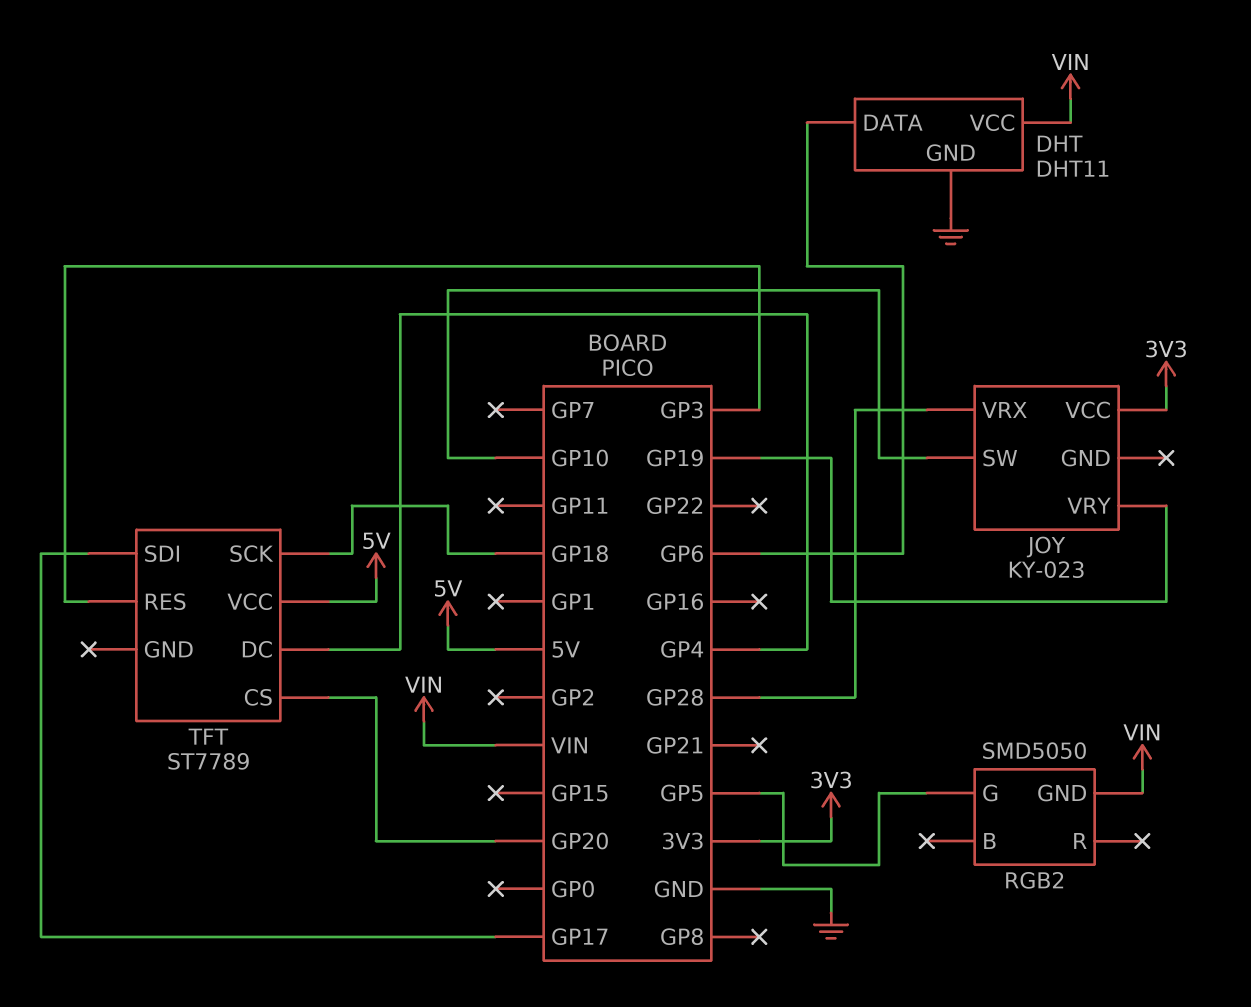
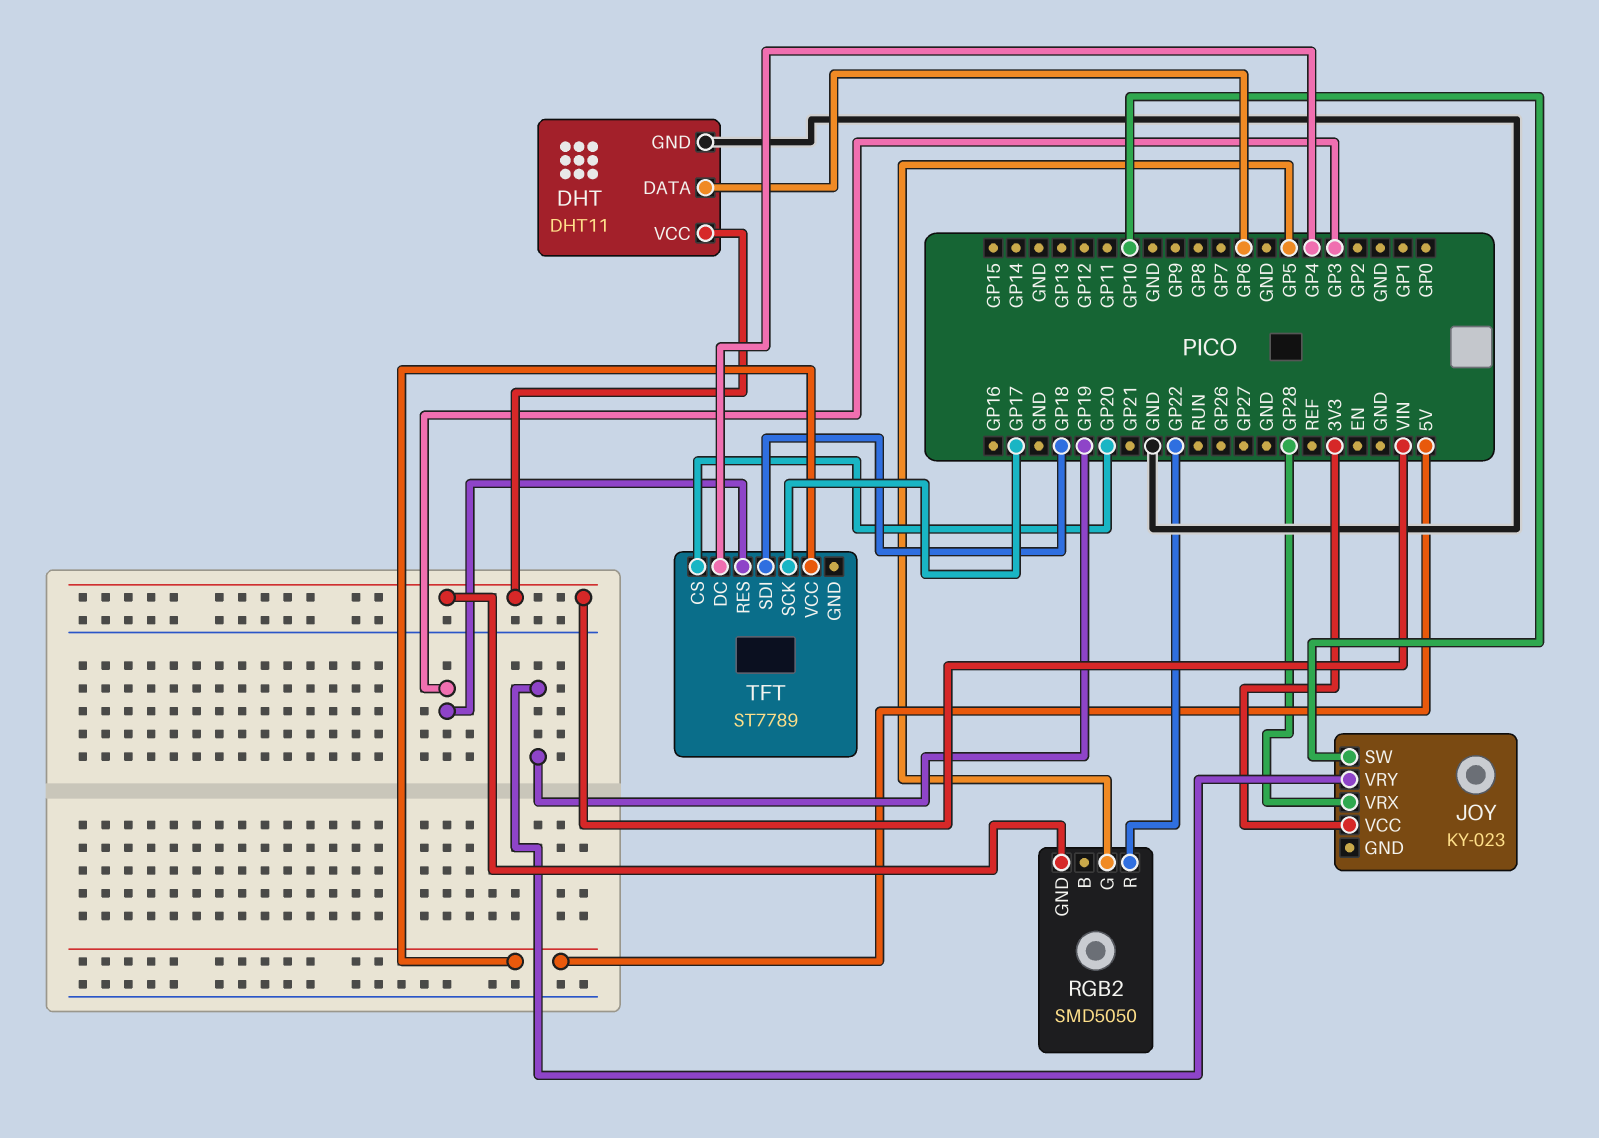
RGB2 pin R: none -> GP22
TFT pin SCK: GP18 -> GP17
TFT pin SDI: GP17 -> GP18

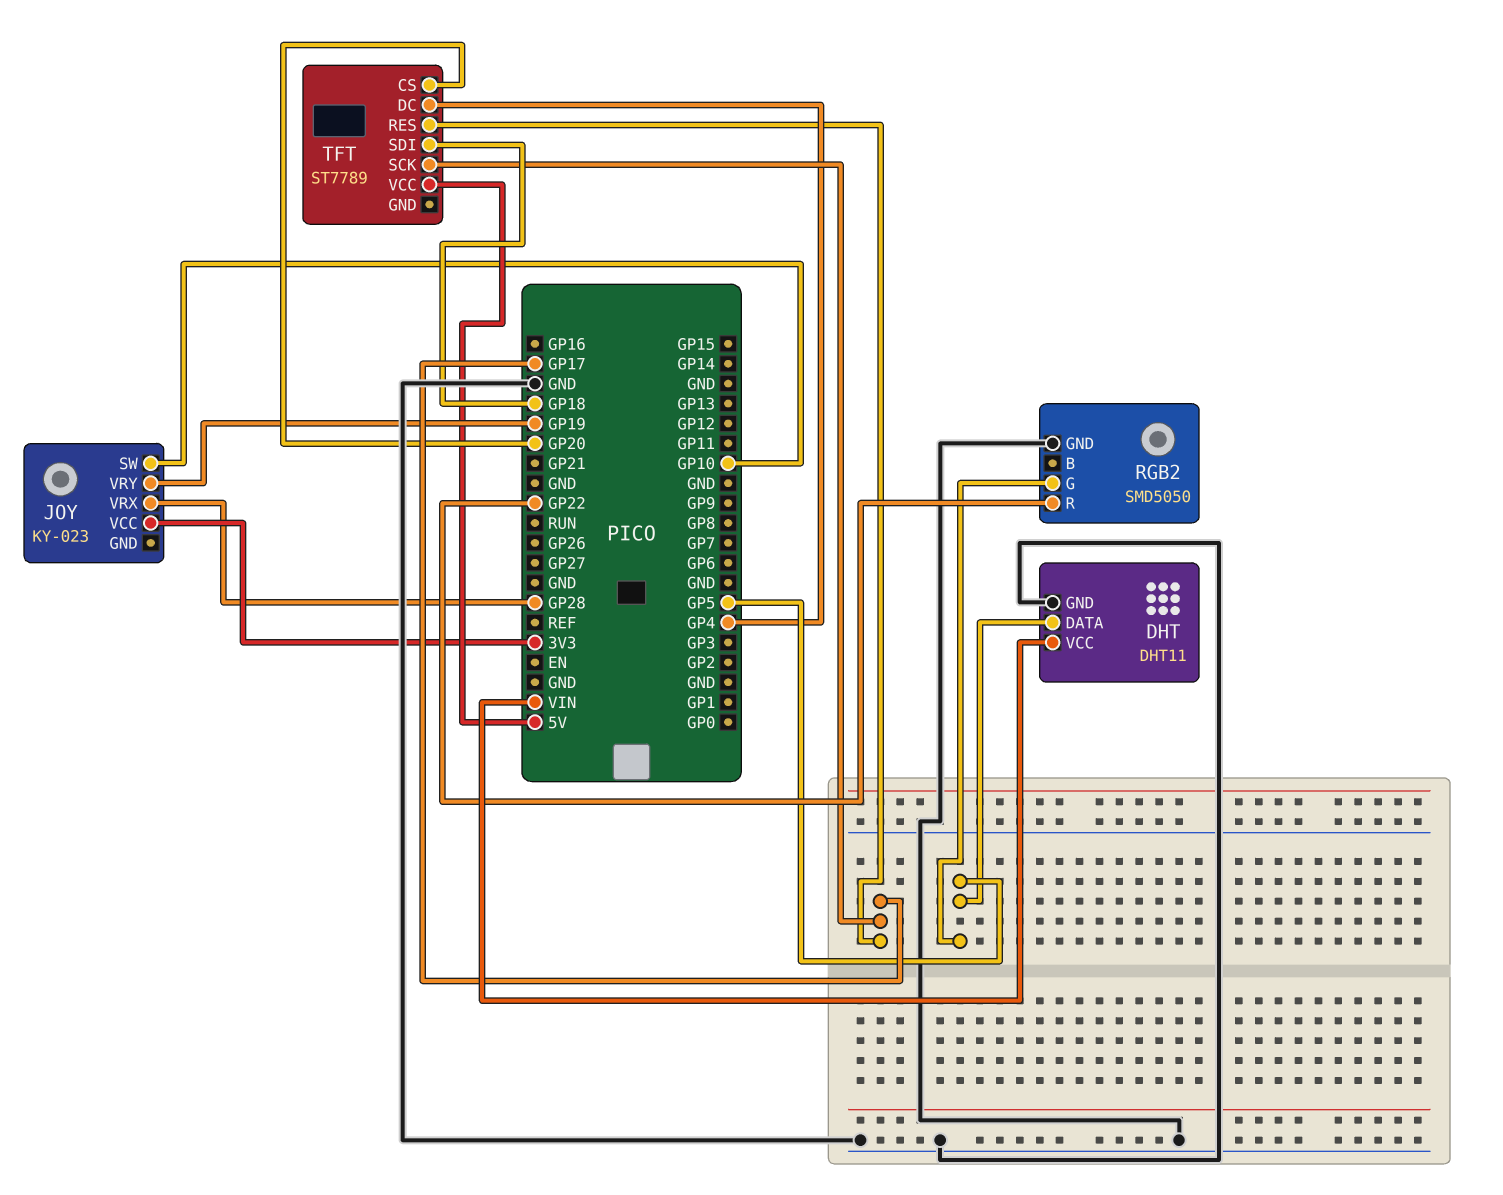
DHT pin DATA: GP6 -> GP5
RGB2 pin GND: VIN -> GND
TFT pin RES: GP3 -> GP17

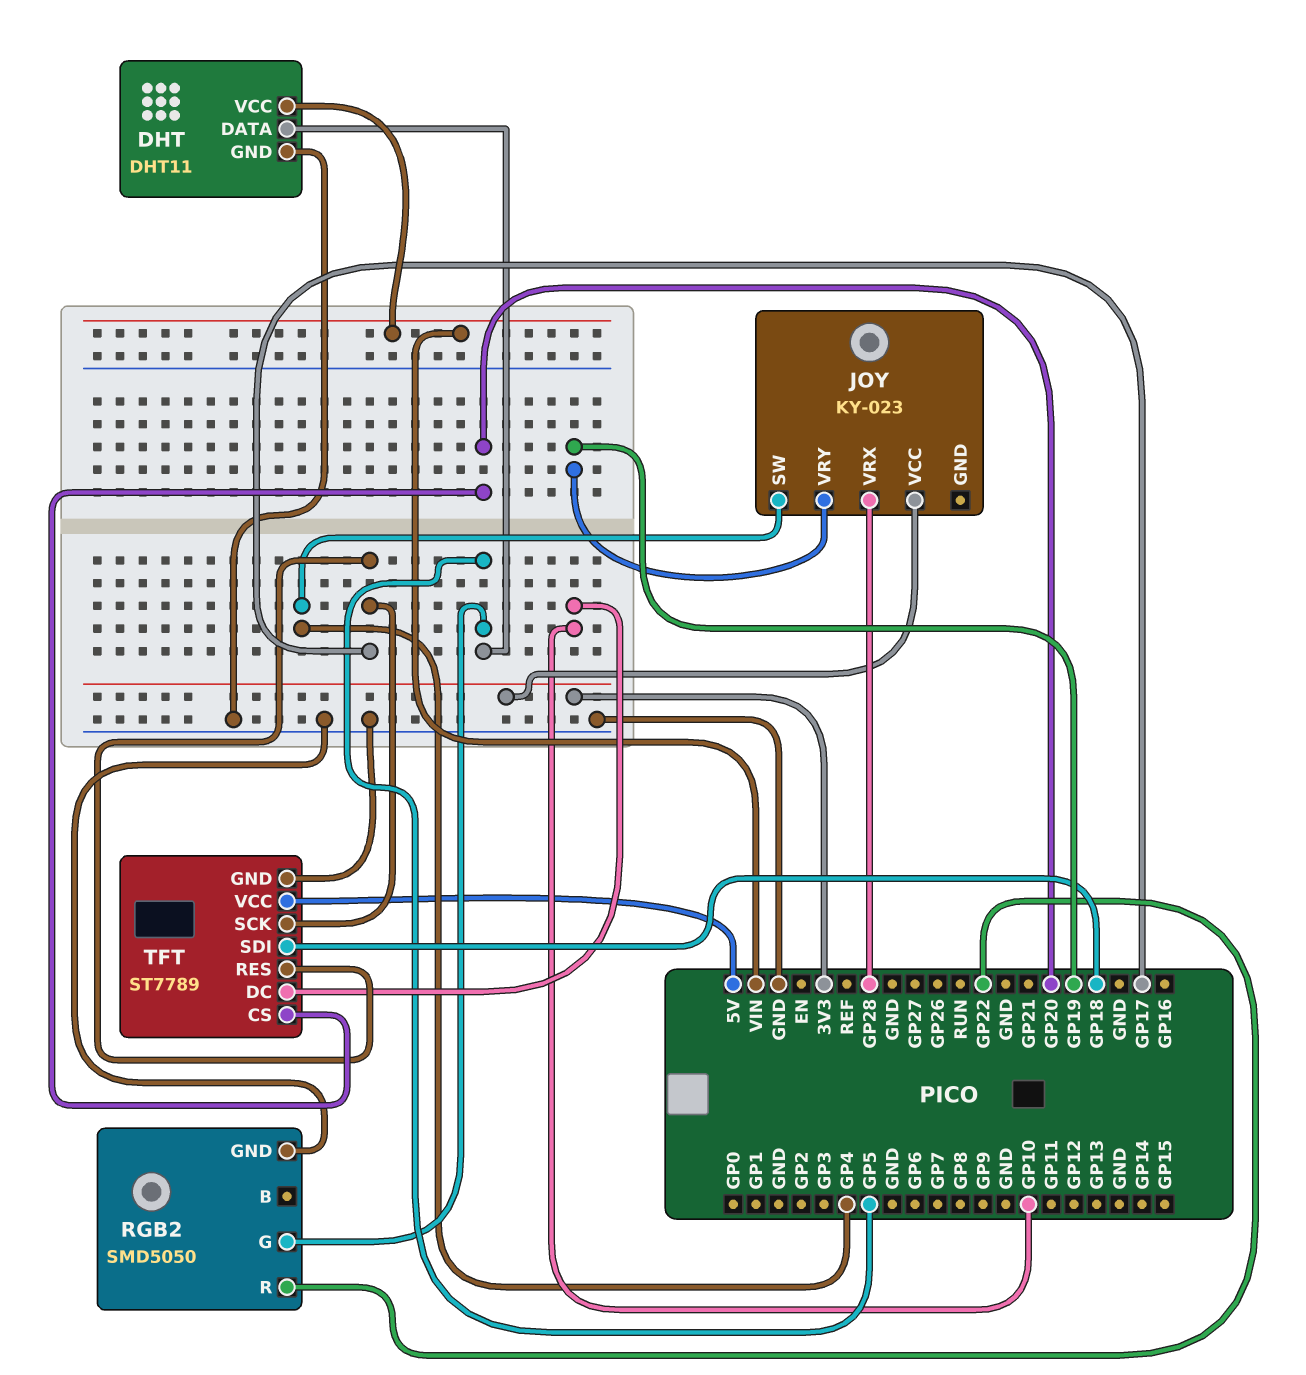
JOY pin SW: GP10 -> GP4
TFT pin DC: GP4 -> GP10
TFT pin GND: none -> GND

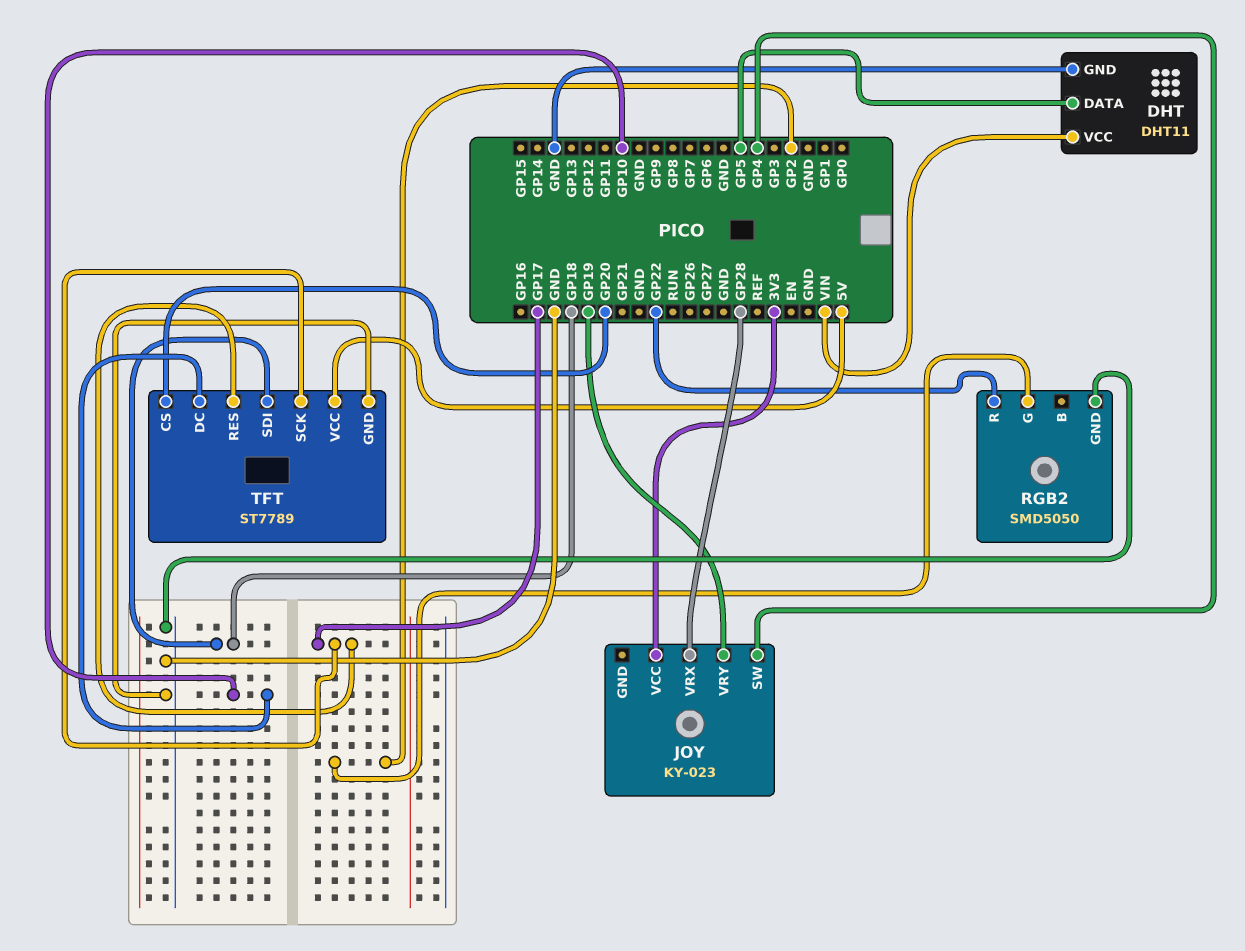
RGB2 pin G: GP5 -> GP2

